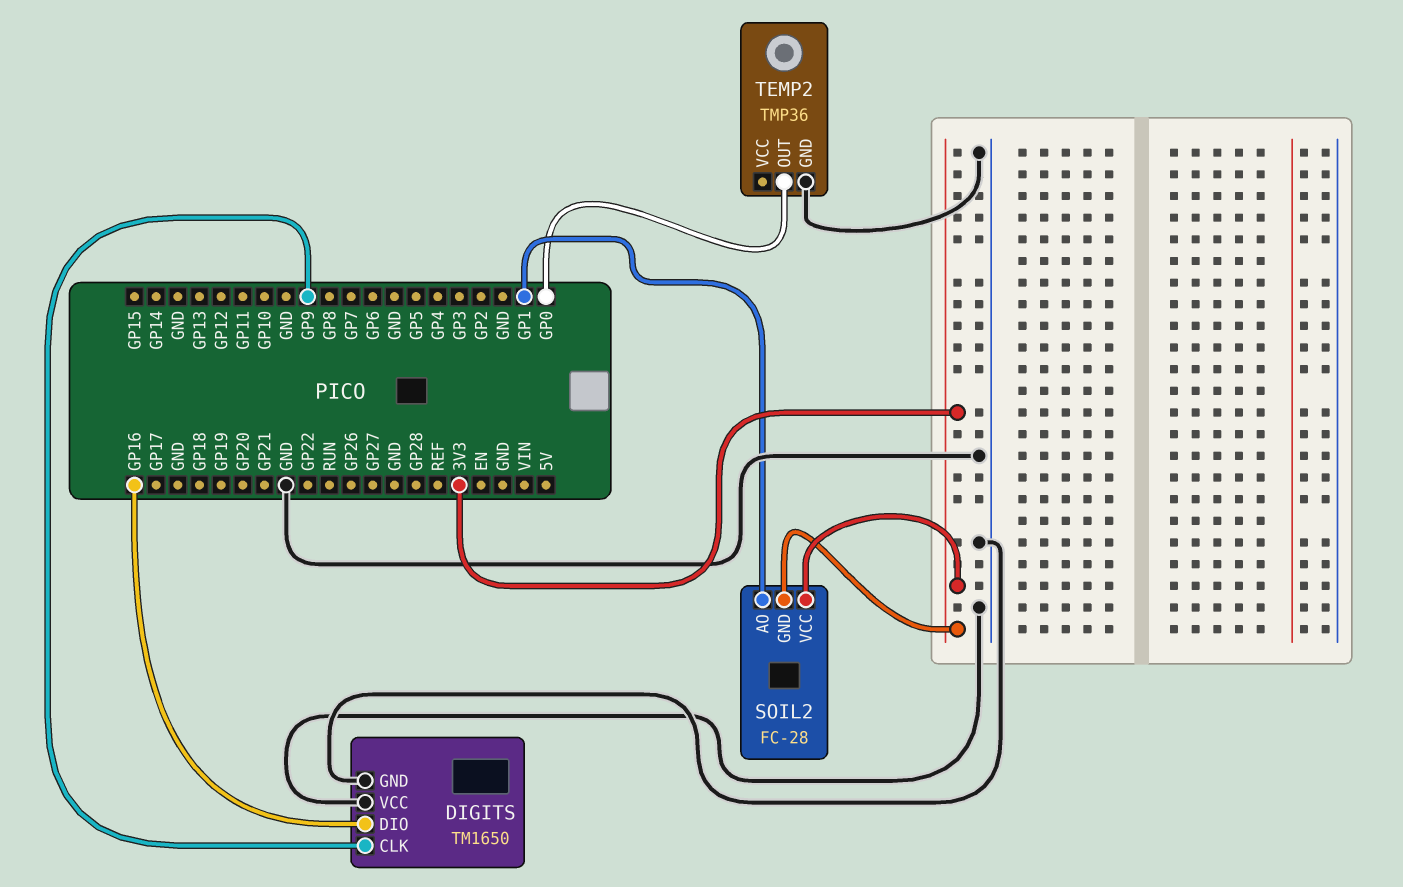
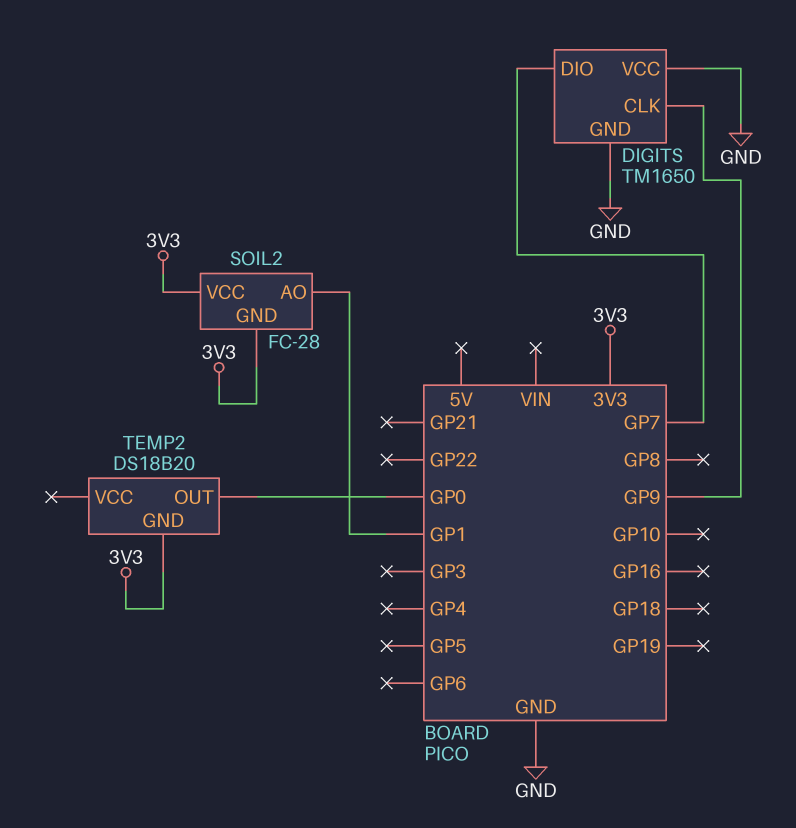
DIGITS pin DIO: GP16 -> GP7
TEMP2: TMP36 -> DS18B20
TEMP2 pin GND: GND -> 3V3

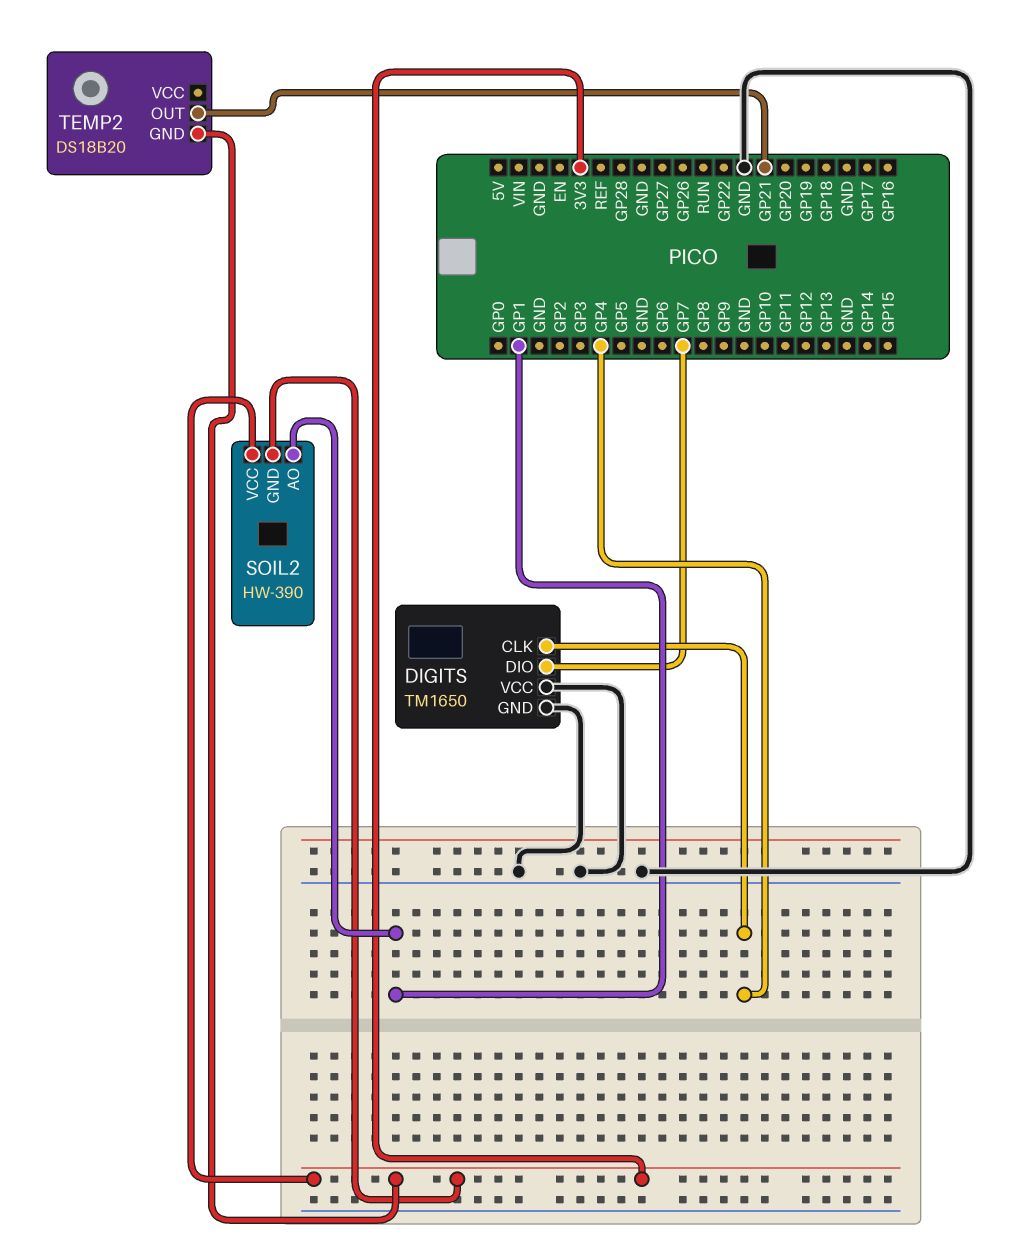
DIGITS pin CLK: GP9 -> GP4
SOIL2: FC-28 -> HW-390
TEMP2 pin OUT: GP0 -> GP21

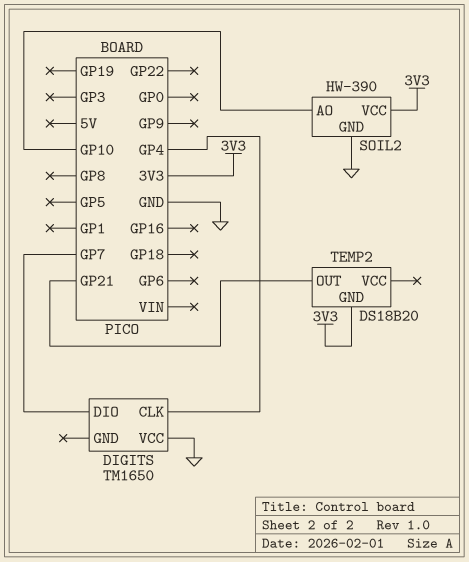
DIGITS pin GND: GND -> none
SOIL2 pin AO: GP1 -> GP10
SOIL2 pin GND: 3V3 -> GND

